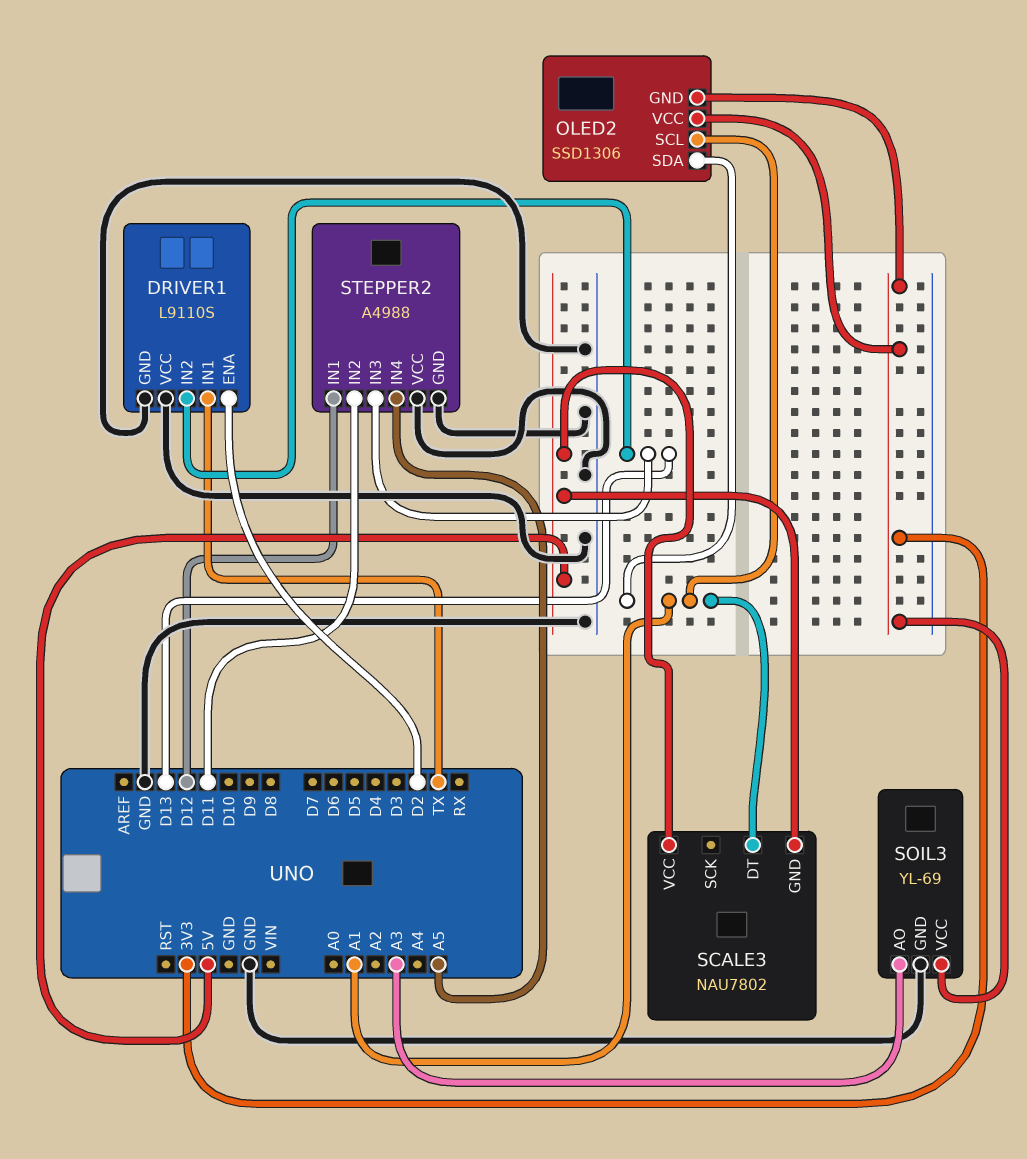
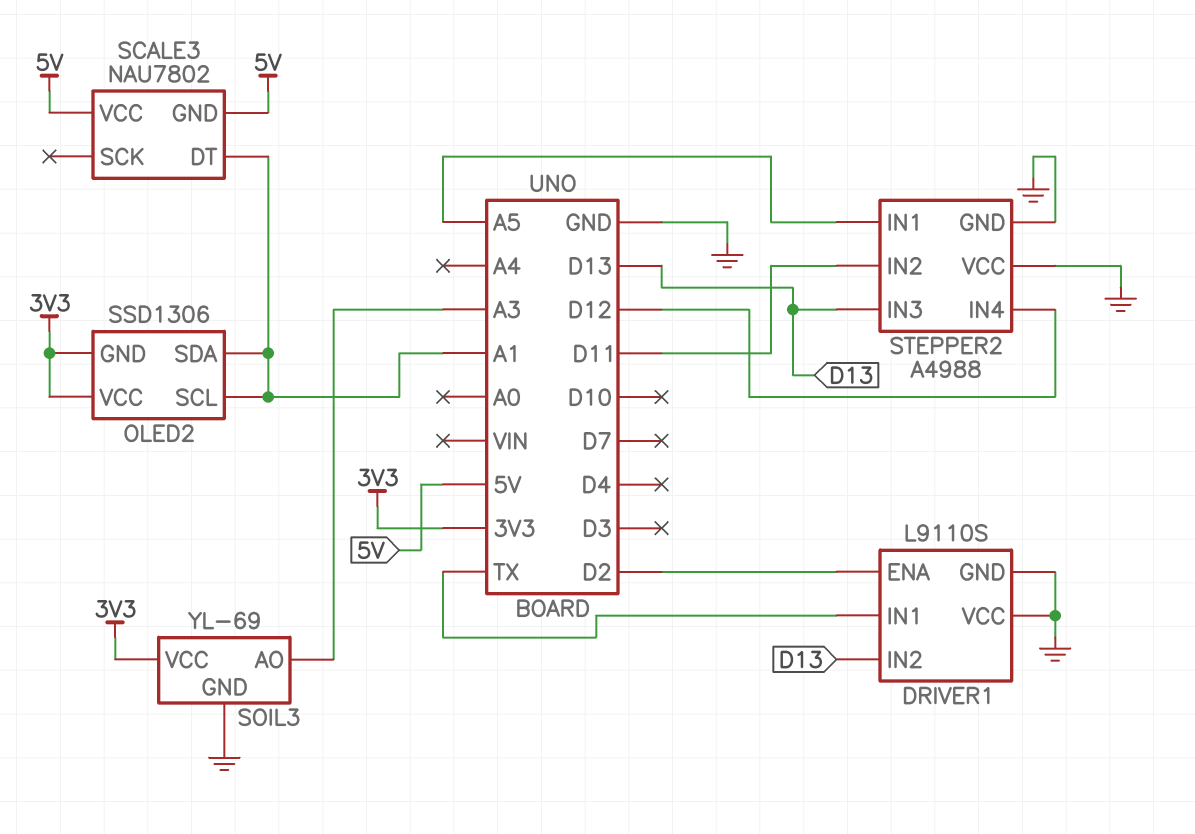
STEPPER2 pin IN1: D12 -> A5
STEPPER2 pin IN4: A5 -> D12

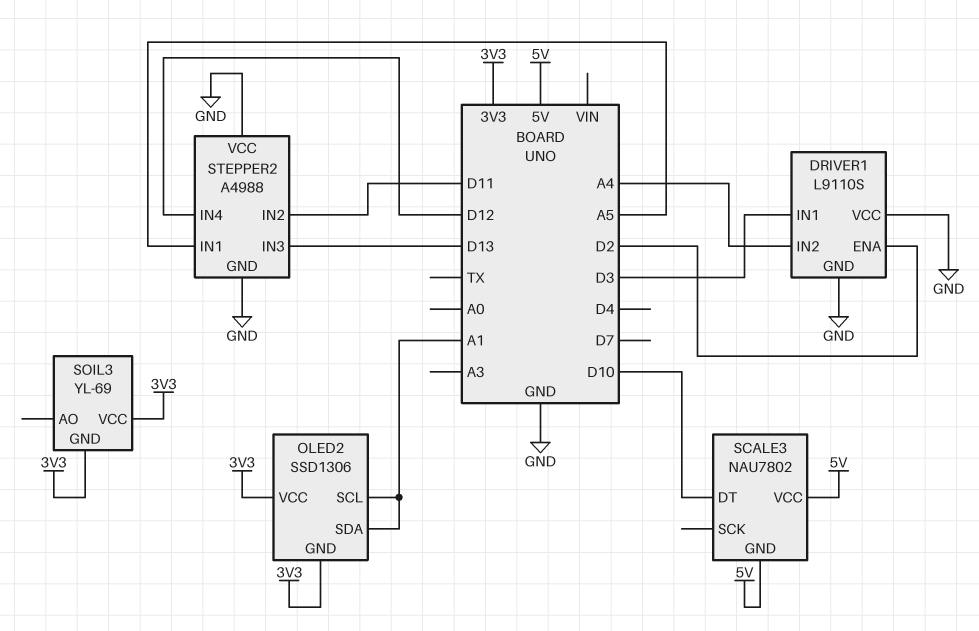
DRIVER1 pin IN1: TX -> D3
DRIVER1 pin IN2: D13 -> A4
SCALE3 pin DT: A1 -> D10
SOIL3 pin AO: A3 -> none
SOIL3 pin GND: GND -> 3V3

